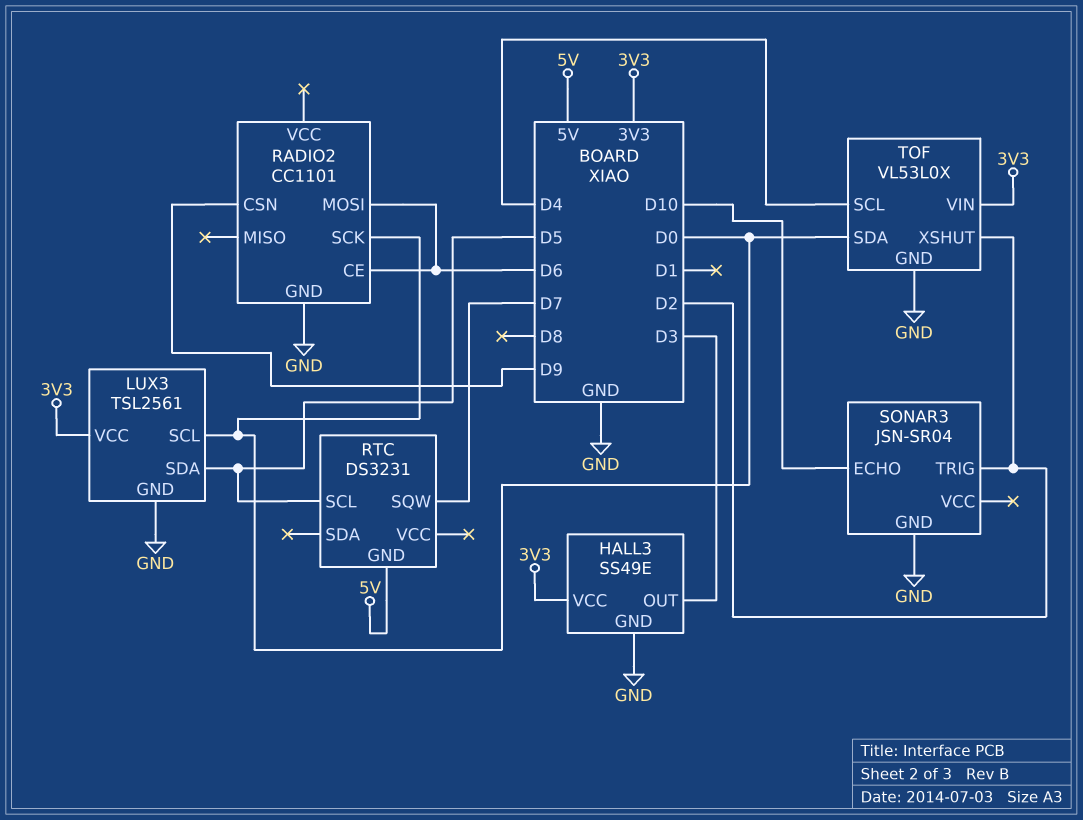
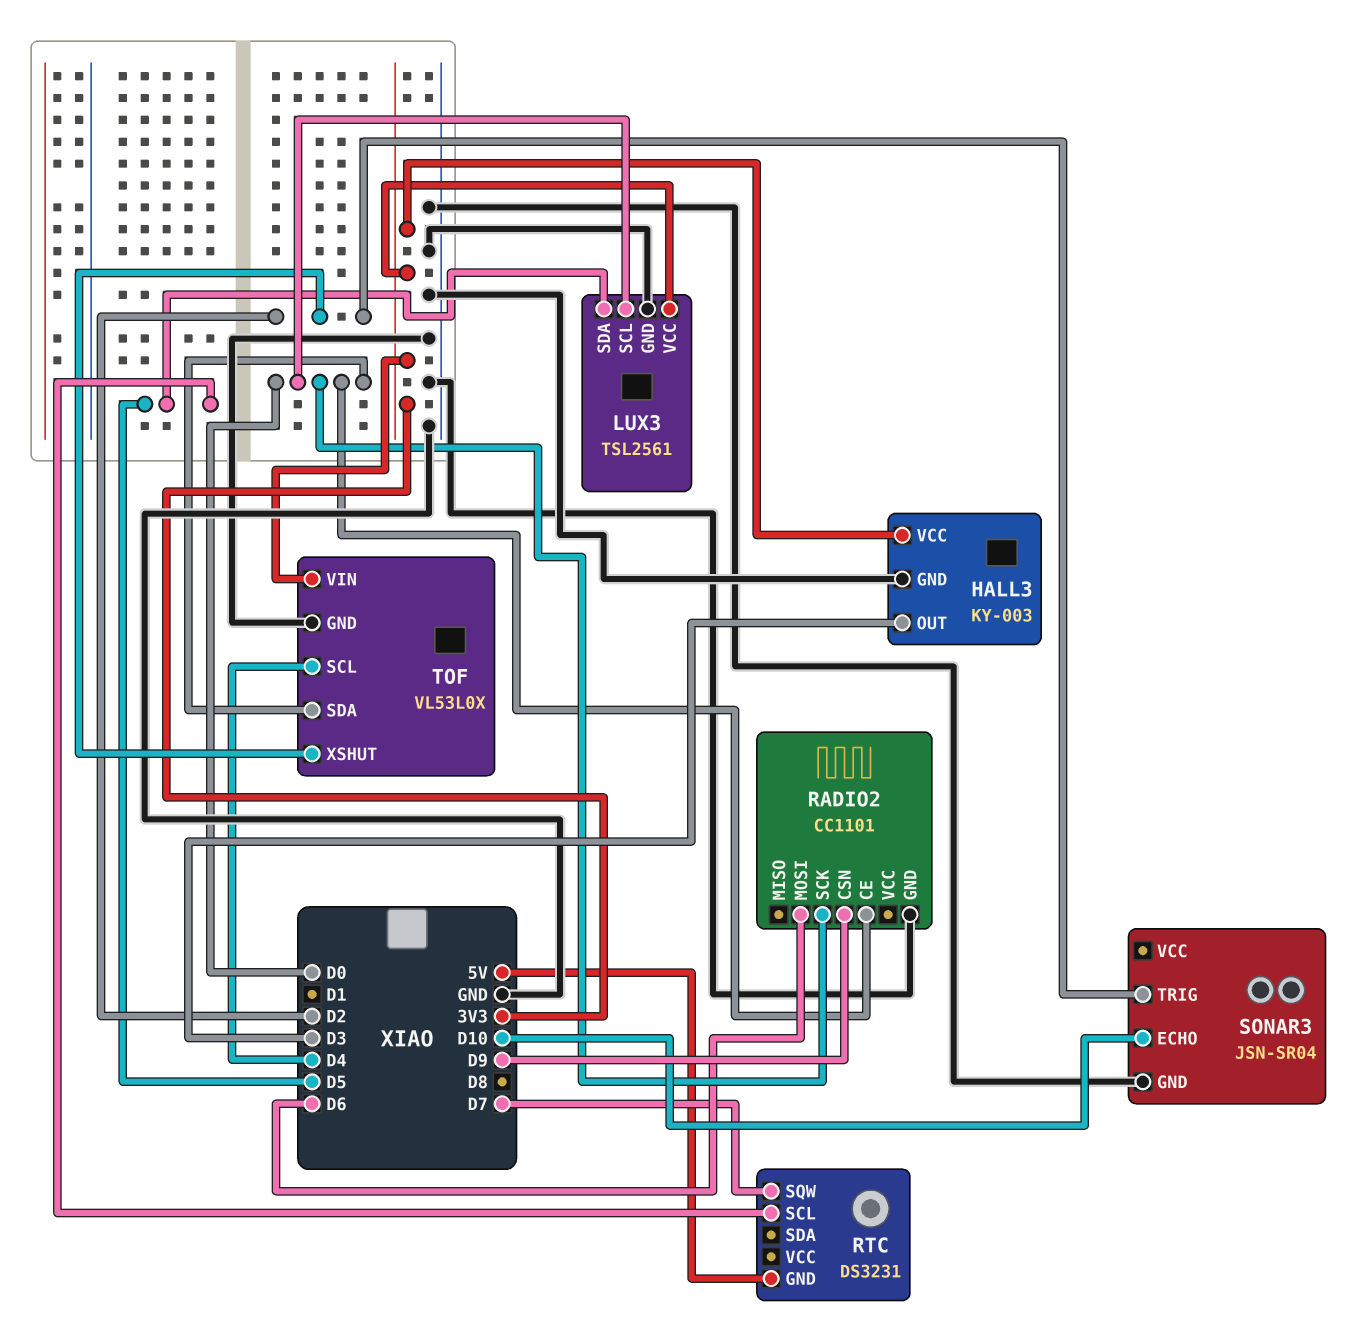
HALL3: SS49E -> KY-003
RADIO2 pin CE: D6 -> D0

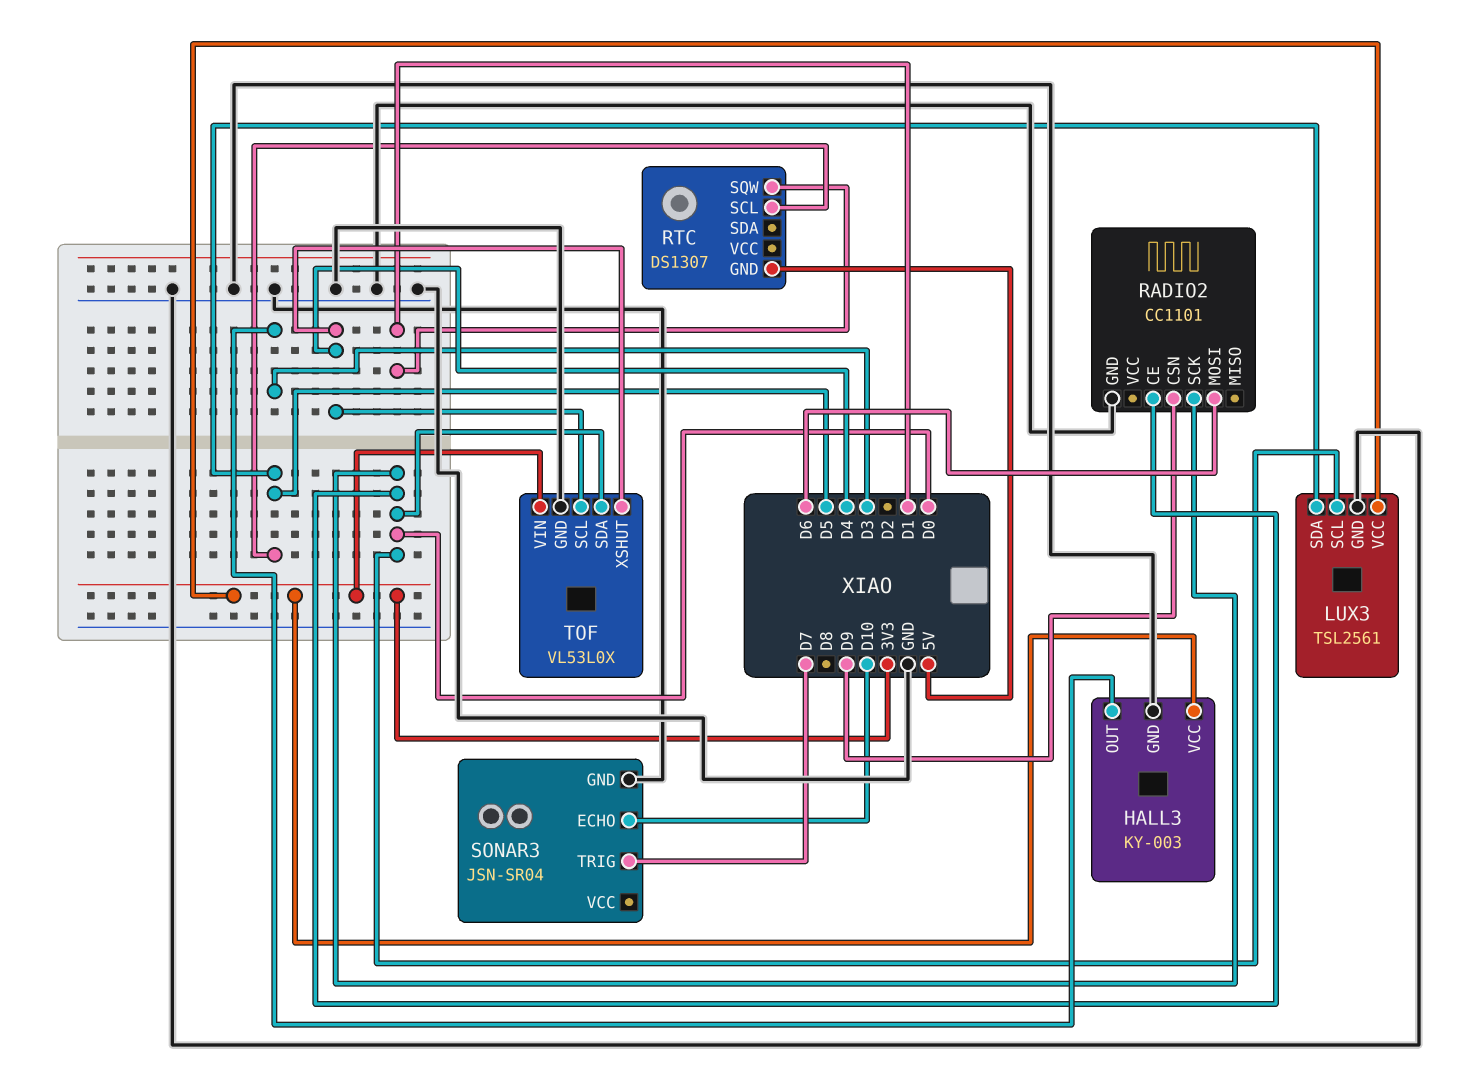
RTC: DS3231 -> DS1307
RTC pin SQW: D7 -> D1
SONAR3 pin TRIG: D2 -> D7
TOF pin XSHUT: D2 -> D4

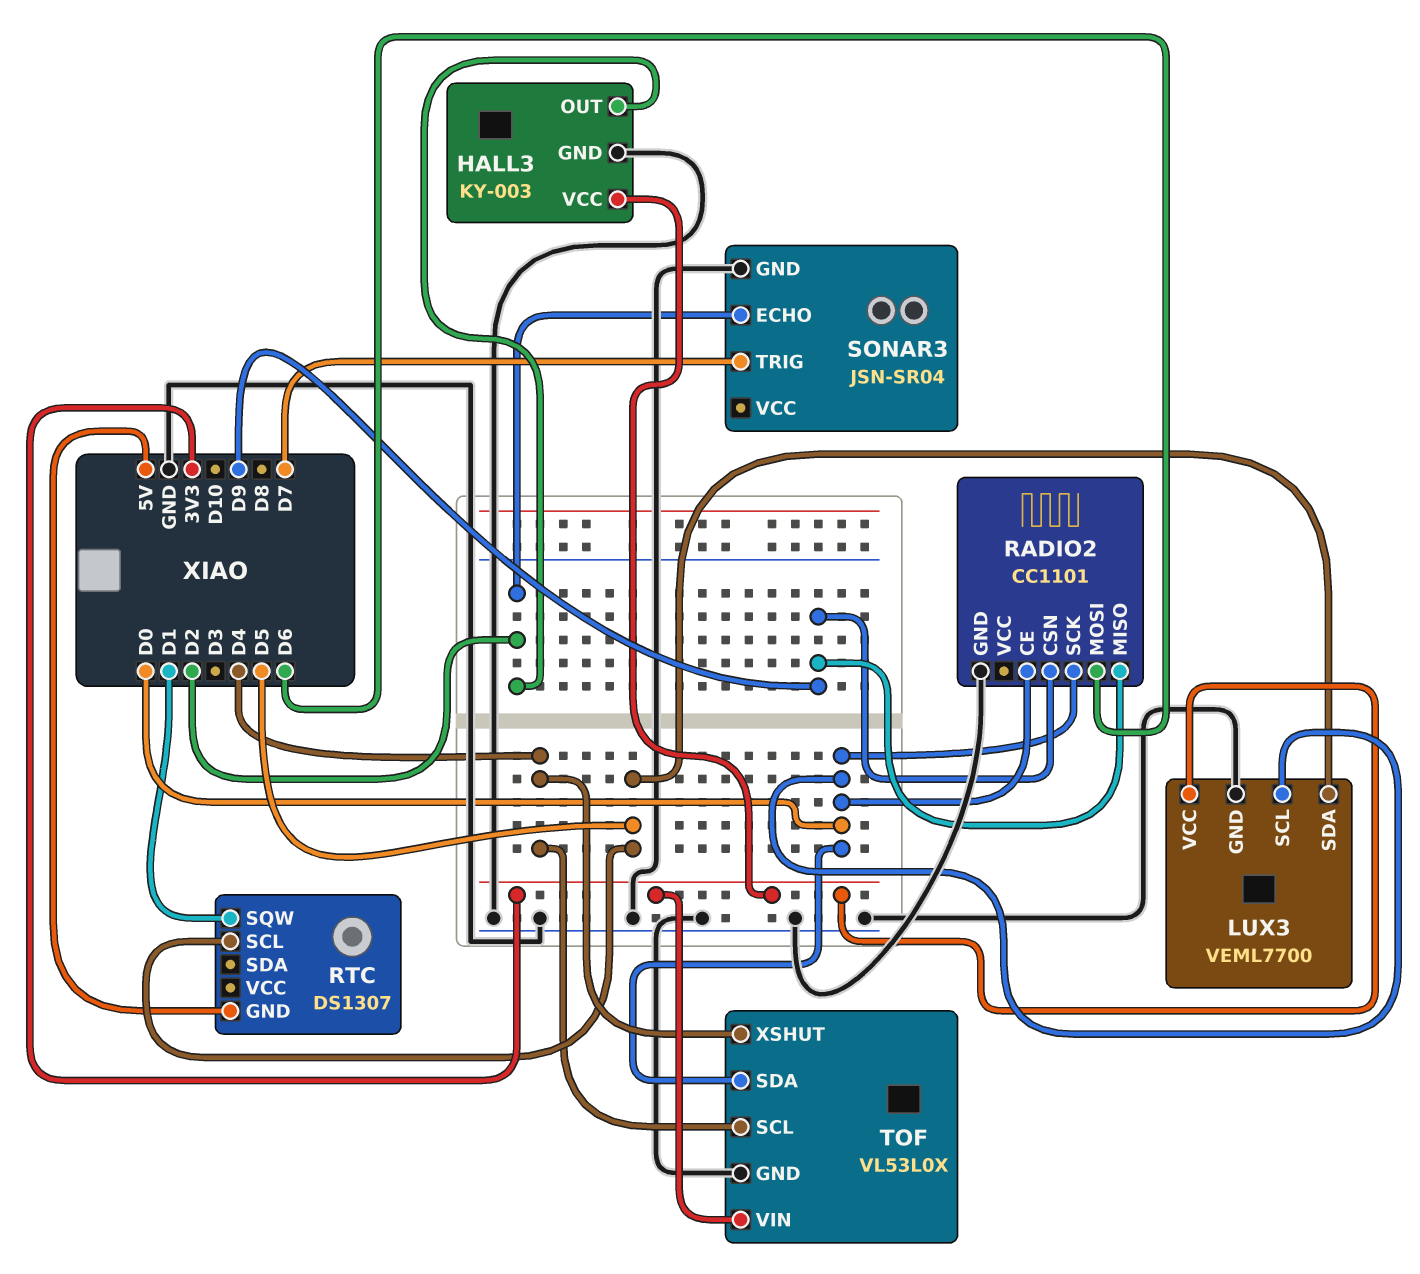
HALL3 pin OUT: D3 -> D2
LUX3: TSL2561 -> VEML7700
RADIO2 pin MISO: none -> D9
SONAR3 pin ECHO: D10 -> D2

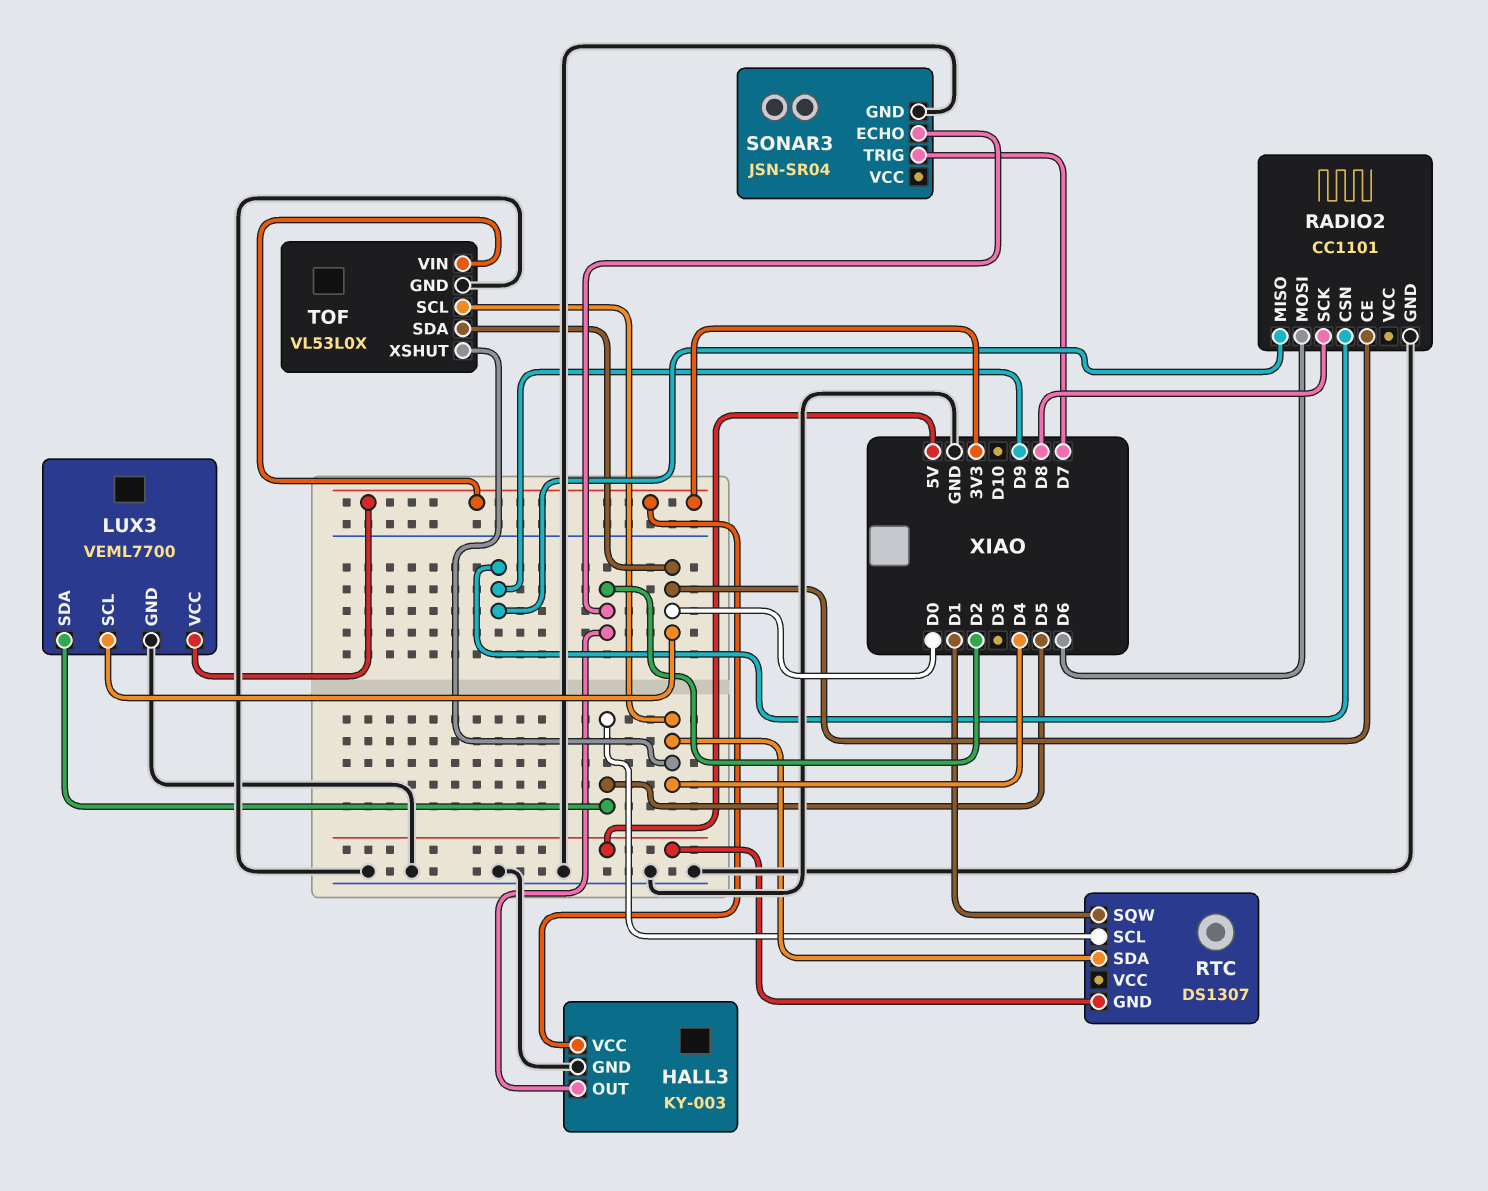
RADIO2 pin SCK: D0 -> D8
RTC pin SDA: none -> D4

